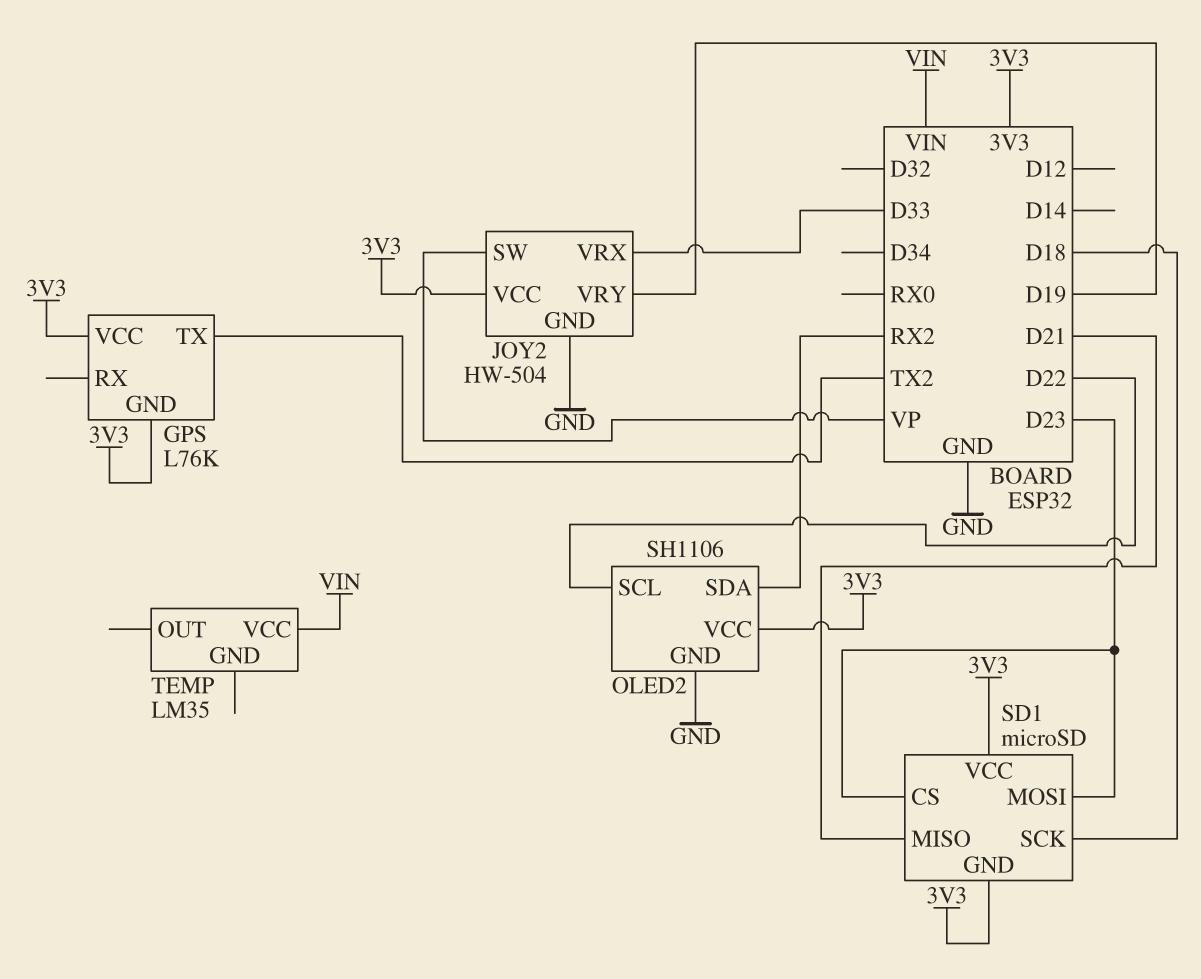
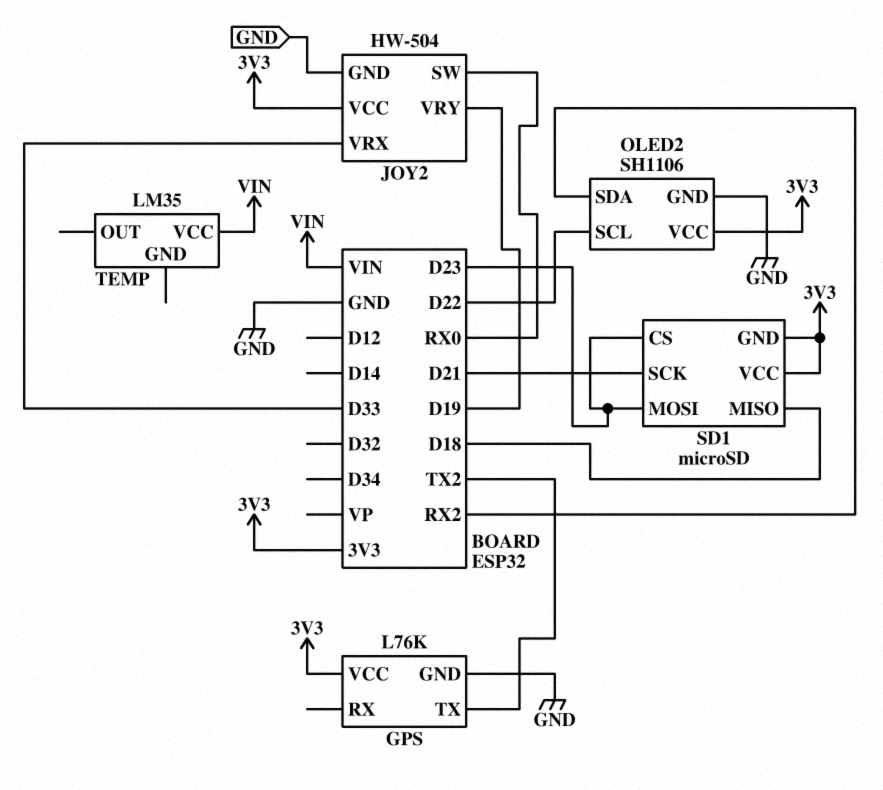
GPS pin GND: 3V3 -> GND
JOY2 pin SW: VP -> RX0
SD1 pin MISO: D21 -> D18
SD1 pin SCK: D18 -> D21

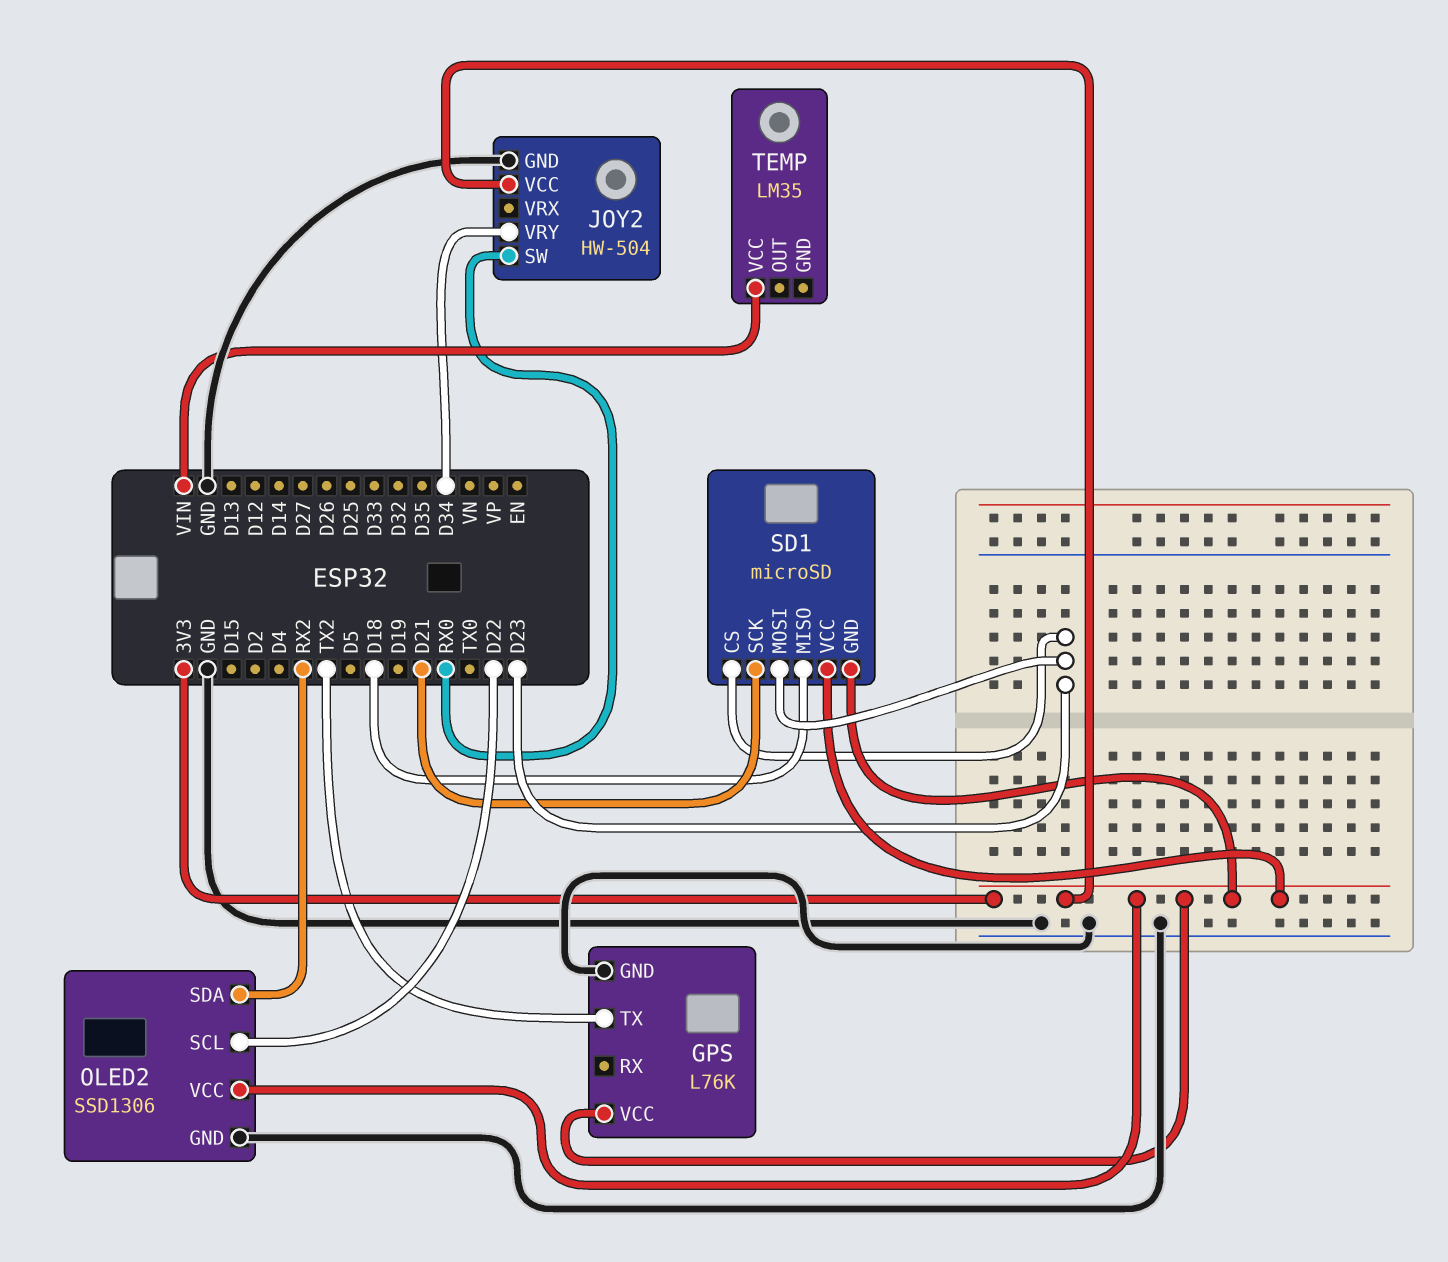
JOY2 pin VRX: D33 -> none
JOY2 pin VRY: D19 -> D34
OLED2: SH1106 -> SSD1306

